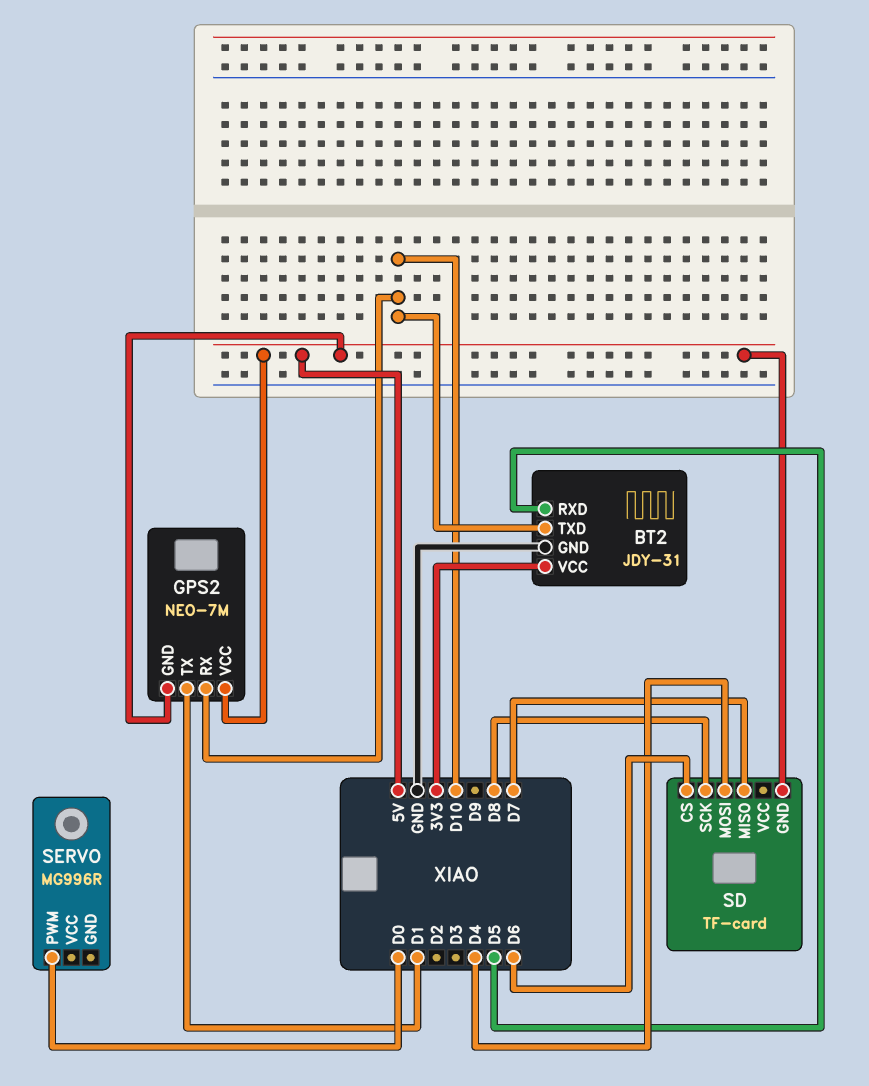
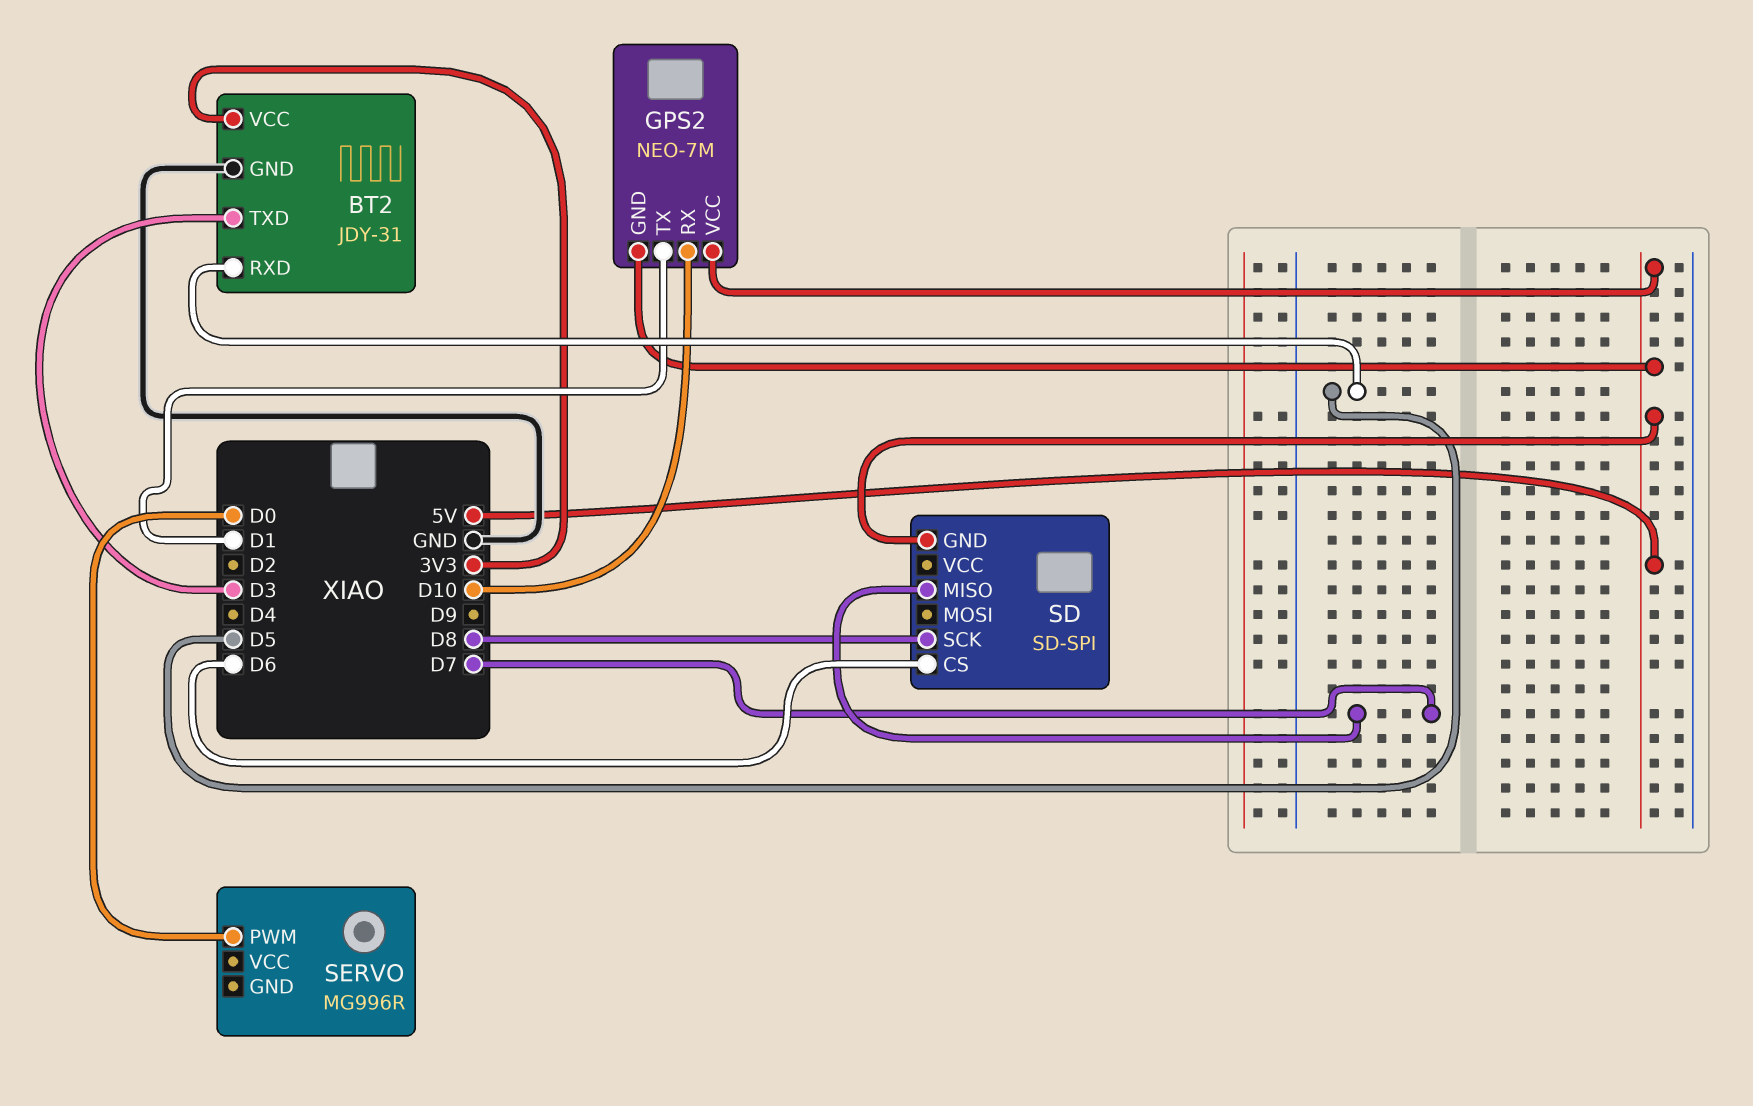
BT2 pin TXD: D10 -> D3
SD: TF-card -> SD-SPI
SD pin MOSI: D4 -> none

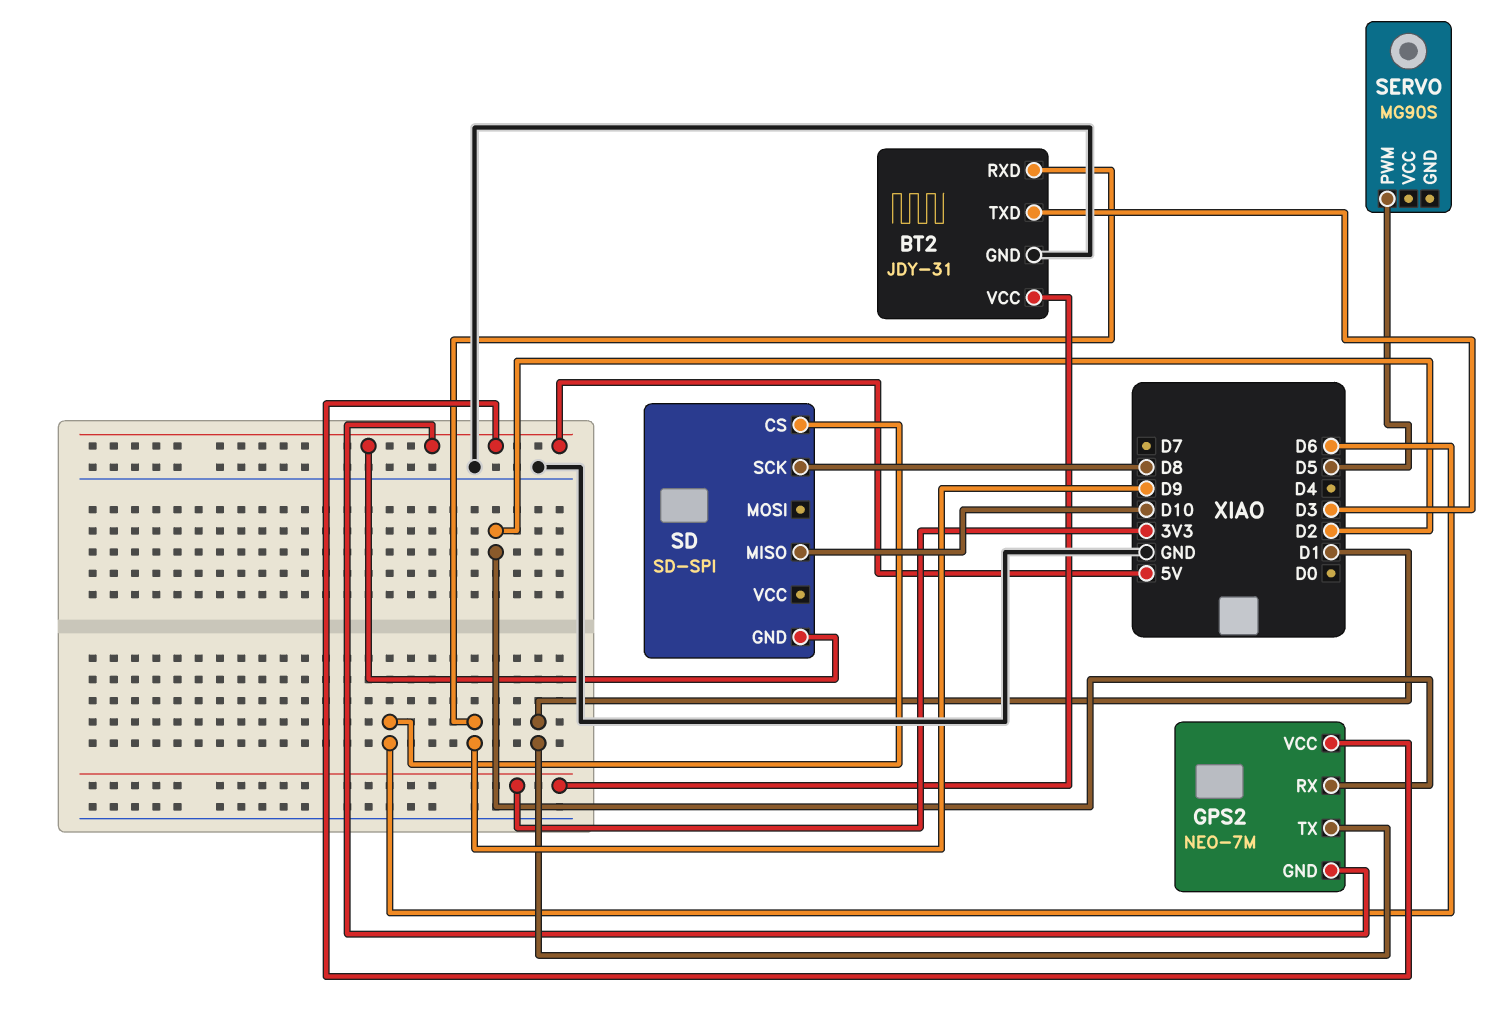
BT2 pin RXD: D5 -> D9
GPS2 pin RX: D10 -> D2
SD pin MISO: D7 -> D10
SERVO: MG996R -> MG90S
SERVO pin PWM: D0 -> D5

